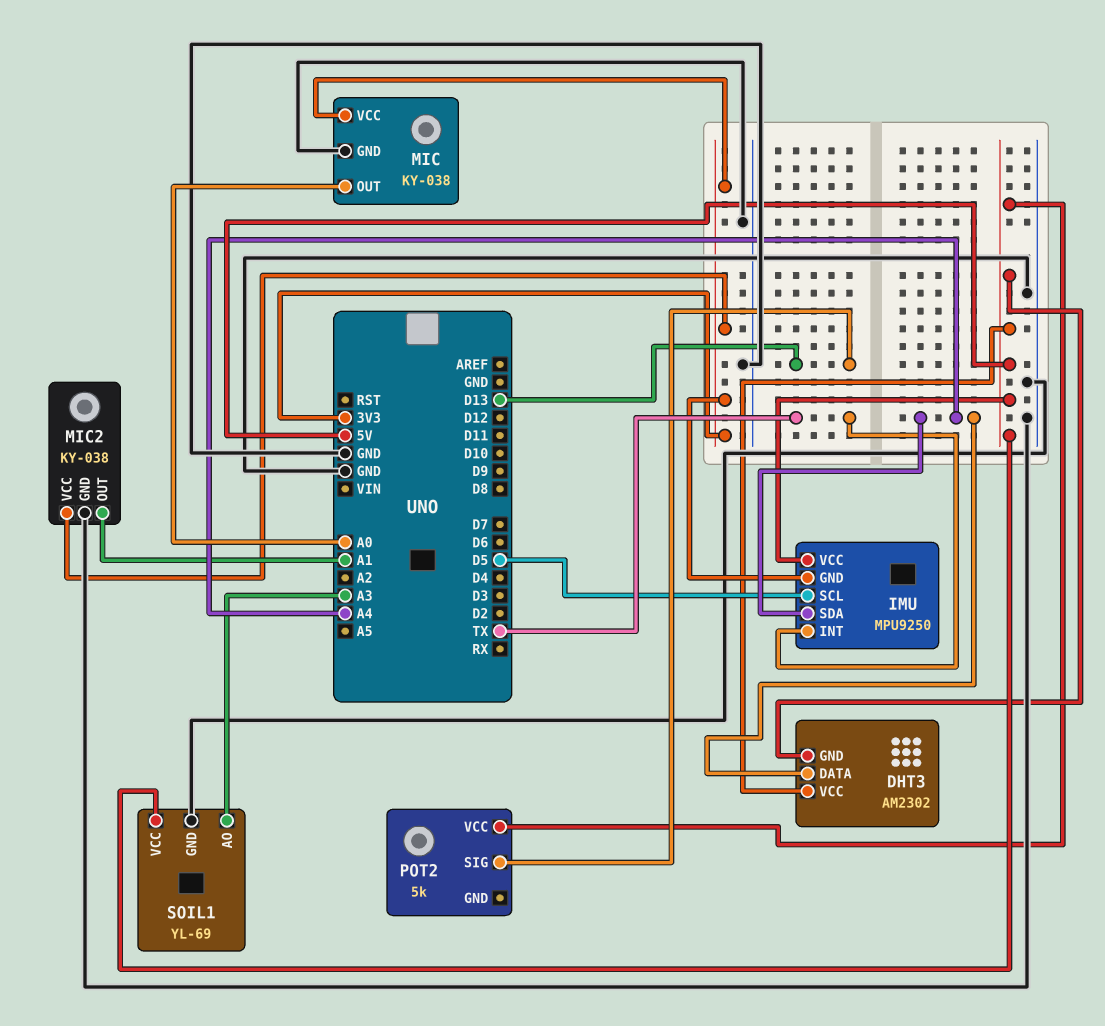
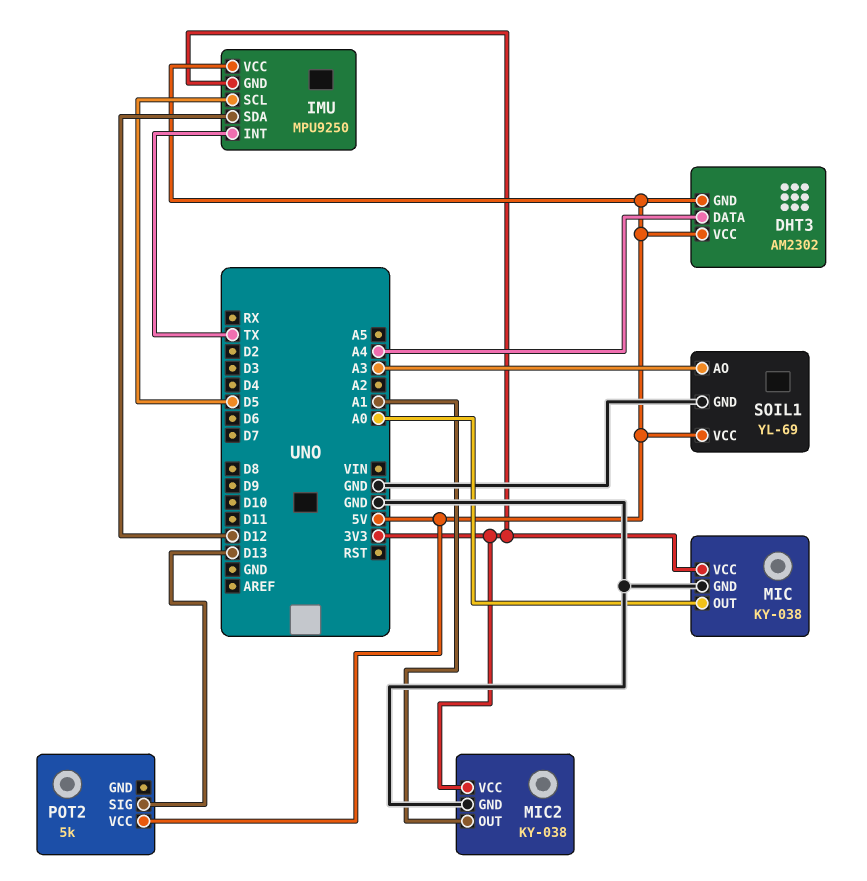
IMU pin SDA: A4 -> D12

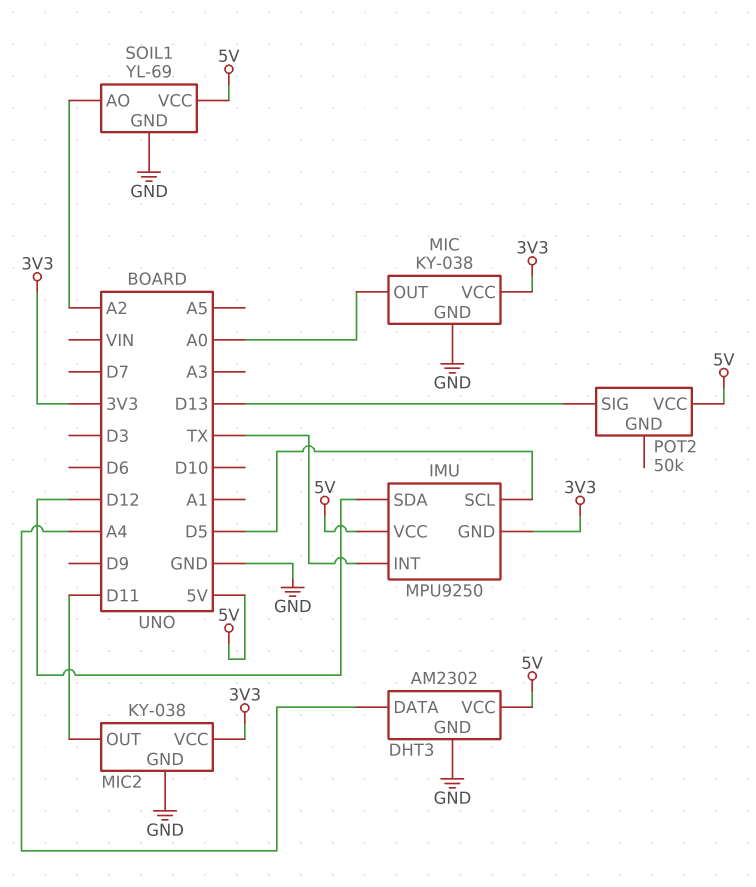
DHT3 pin GND: 5V -> GND
MIC2 pin OUT: A1 -> D11
POT2: 5k -> 50k
SOIL1 pin AO: A3 -> A2

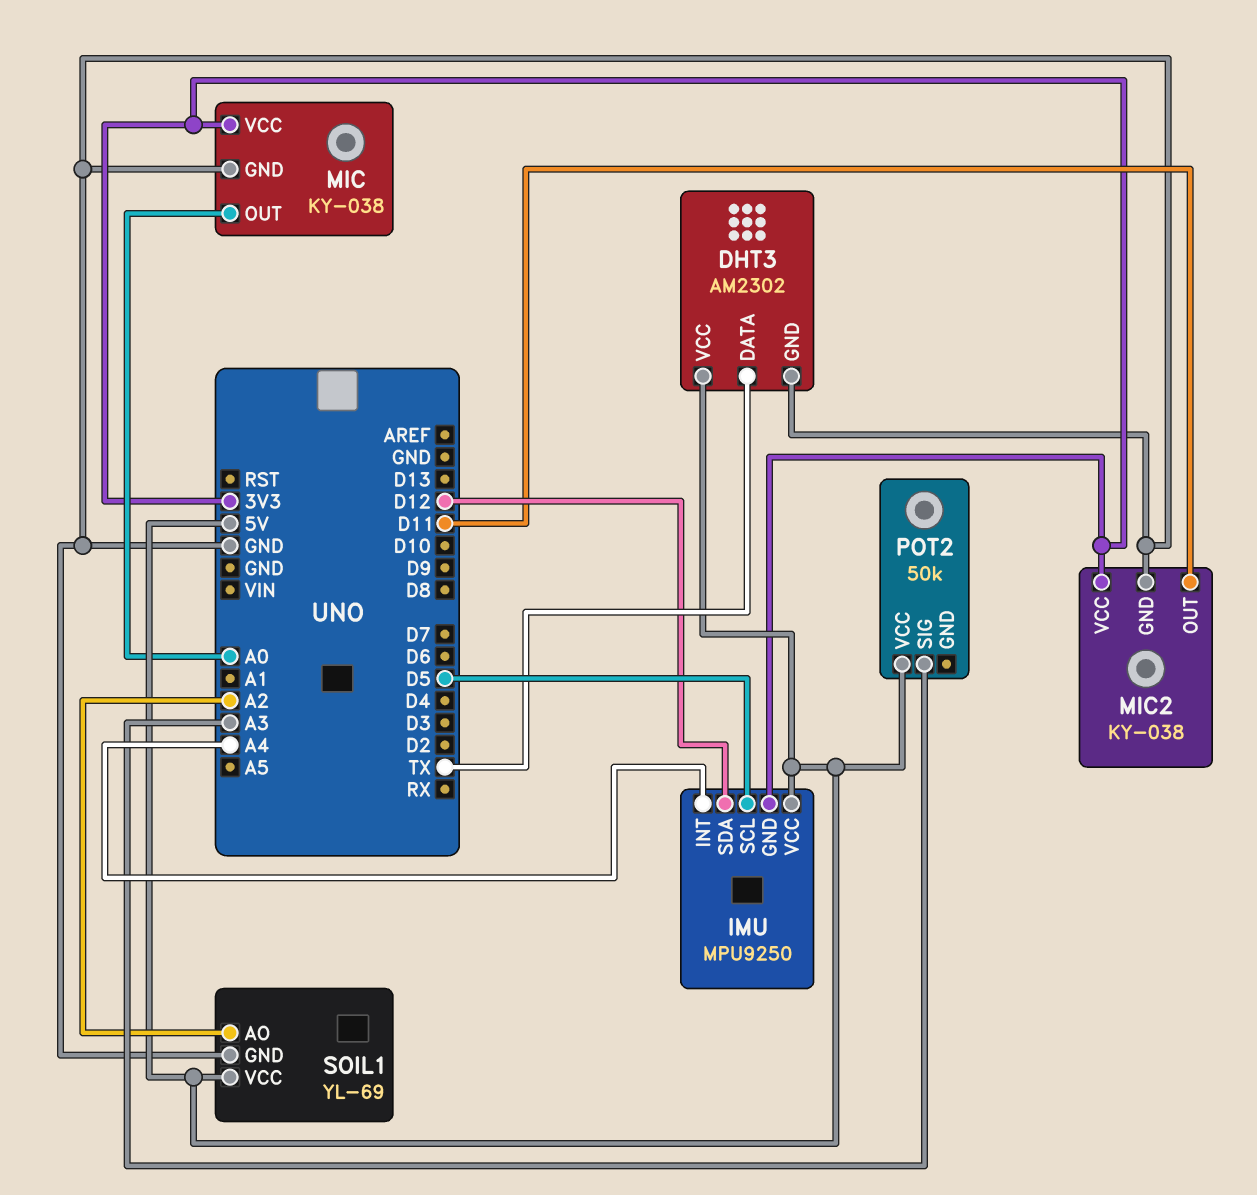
DHT3 pin DATA: A4 -> TX
IMU pin INT: TX -> A4
POT2 pin SIG: D13 -> A3

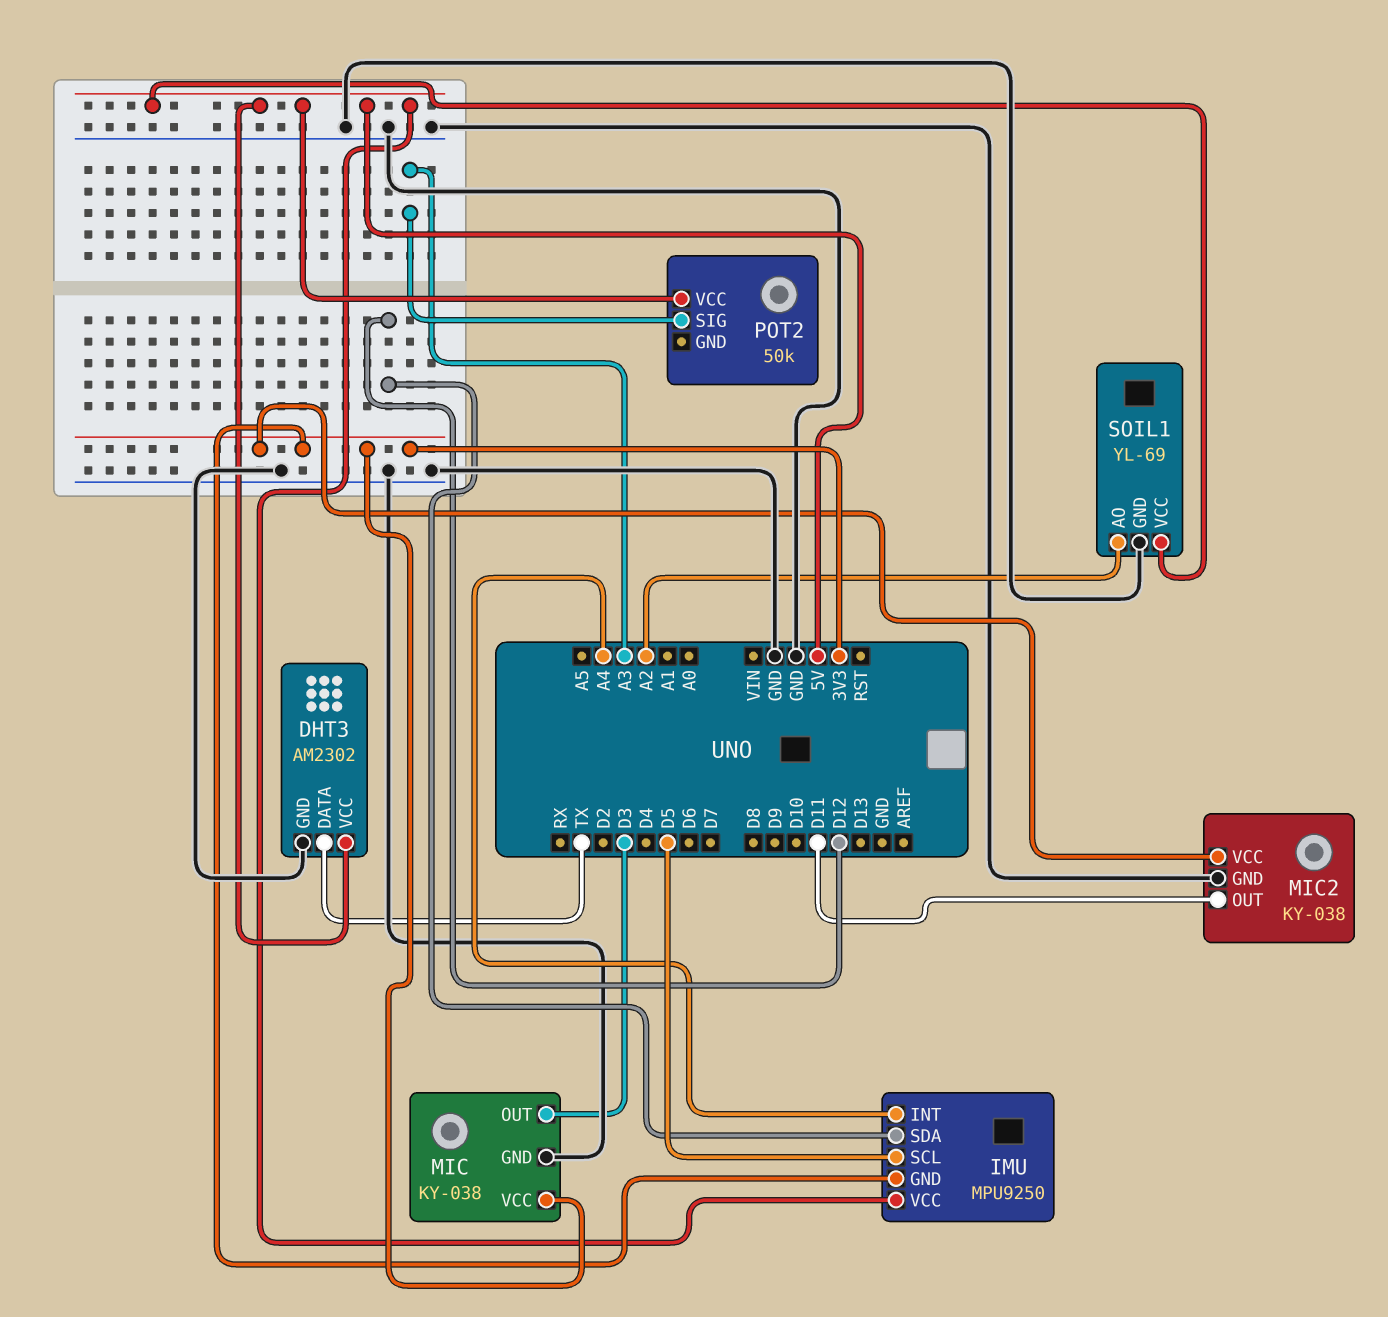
MIC pin OUT: A0 -> D3

